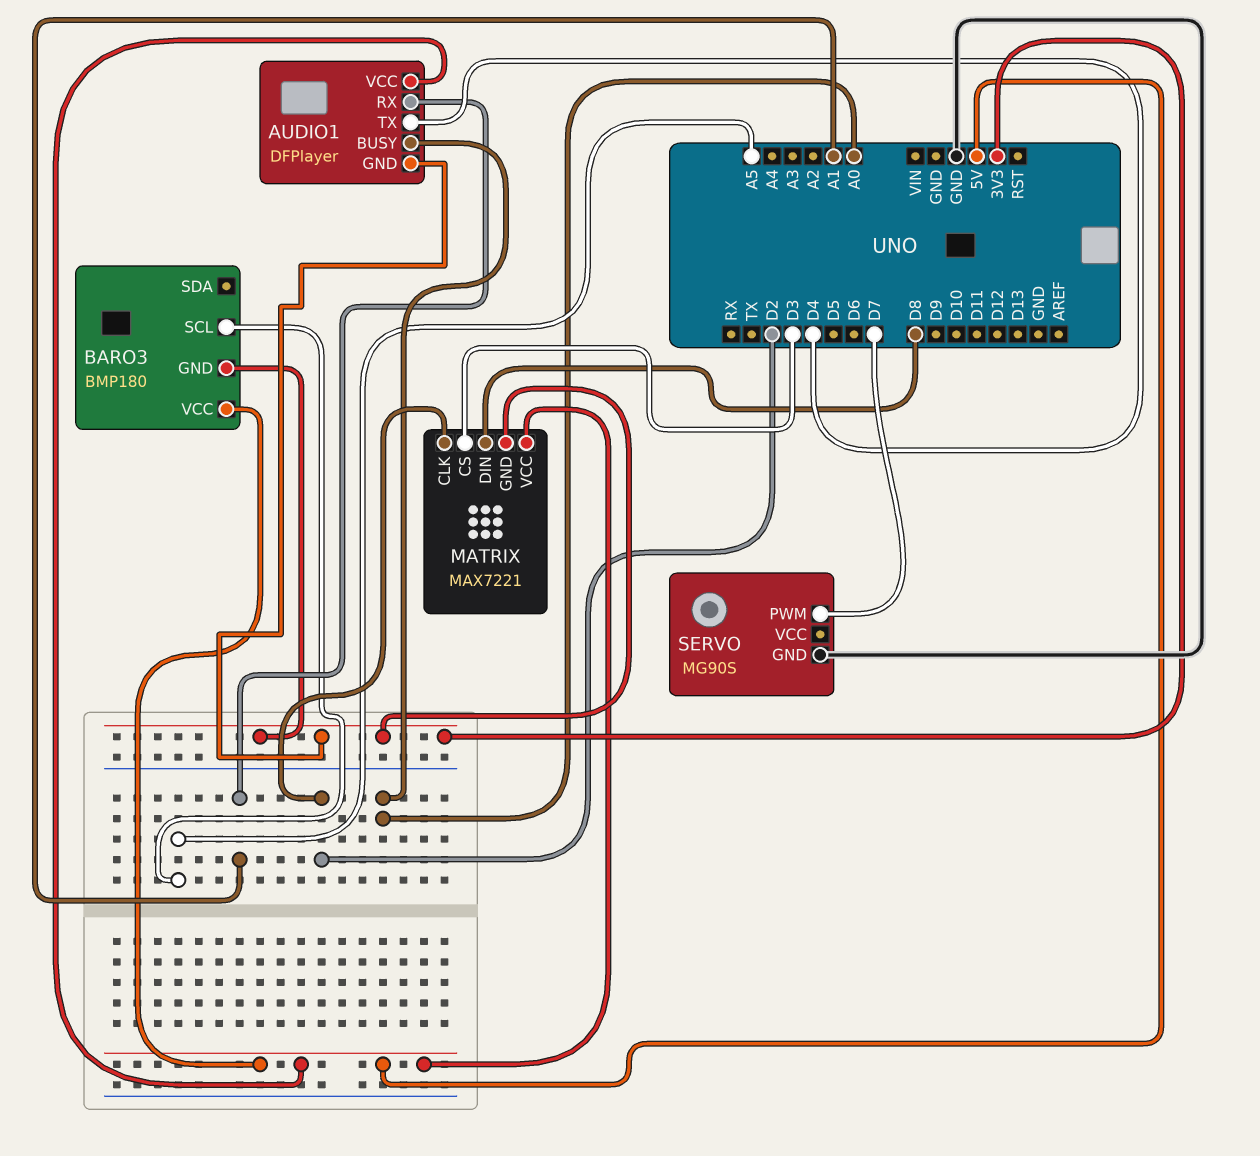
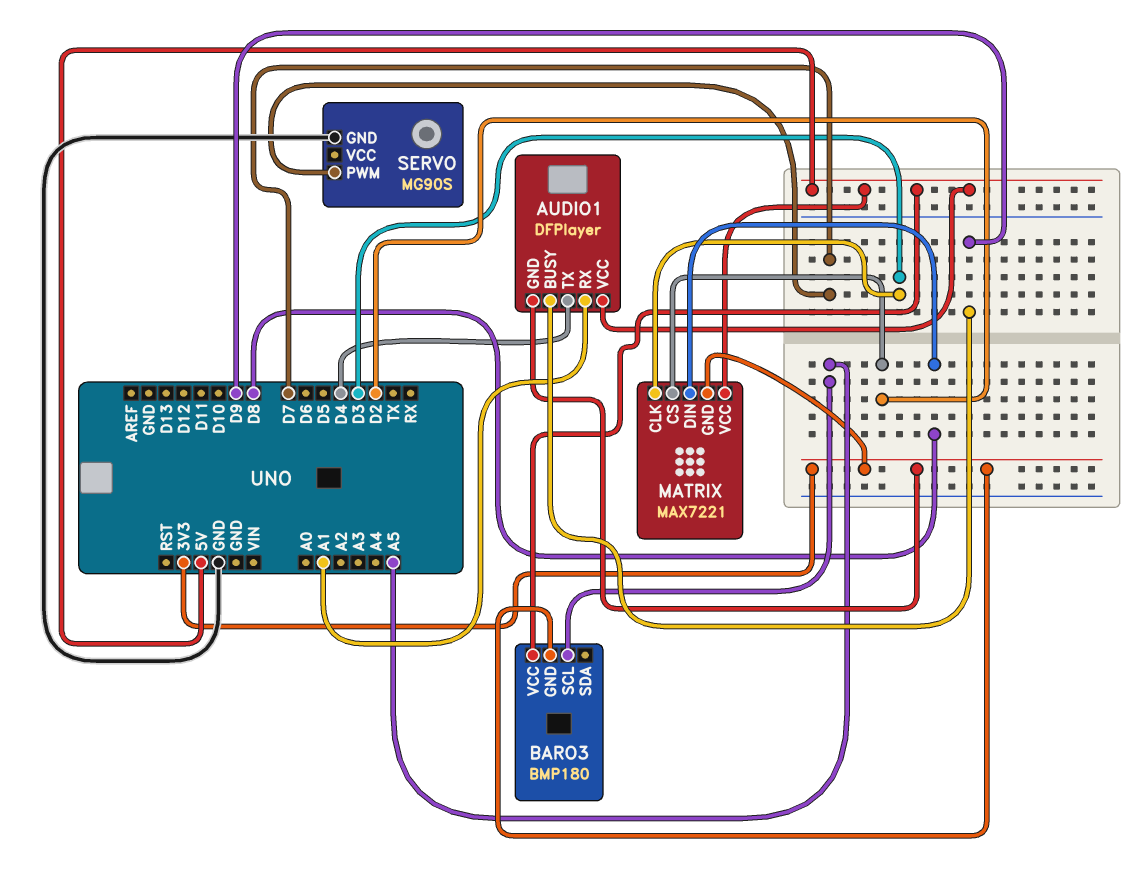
AUDIO1 pin BUSY: A0 -> D9
MATRIX pin CLK: D2 -> D3
MATRIX pin CS: D3 -> D2

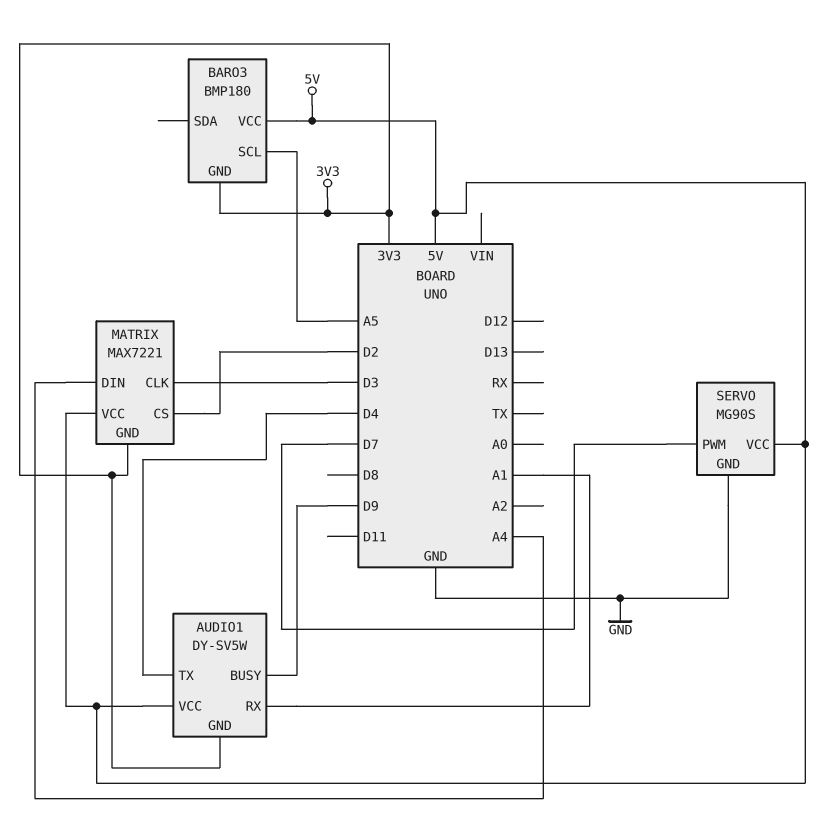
AUDIO1: DFPlayer -> DY-SV5W
MATRIX pin DIN: D8 -> A4
SERVO pin VCC: none -> 5V

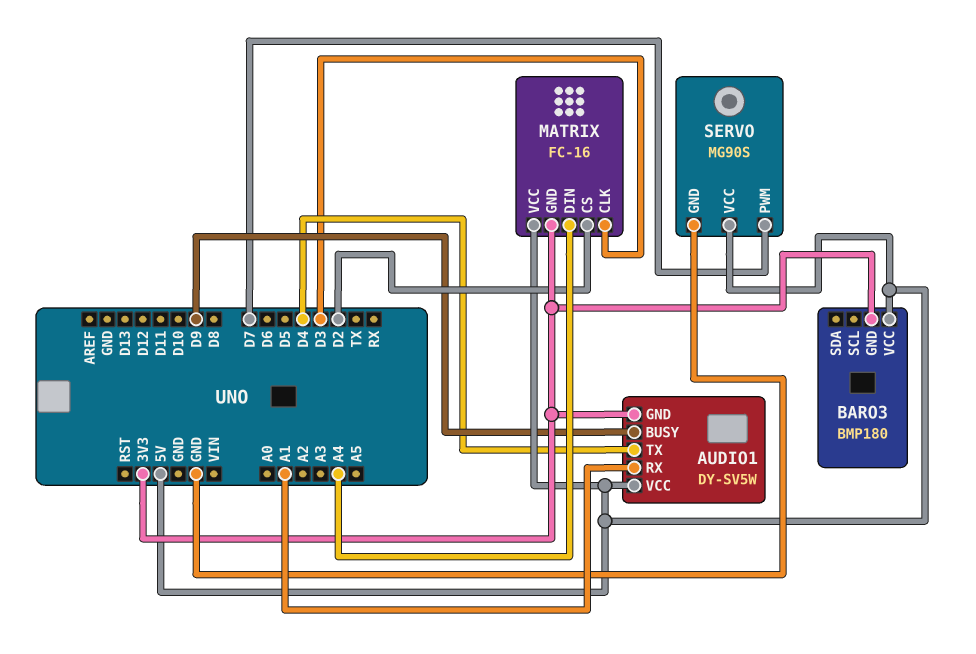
BARO3 pin SCL: A5 -> none
MATRIX: MAX7221 -> FC-16

